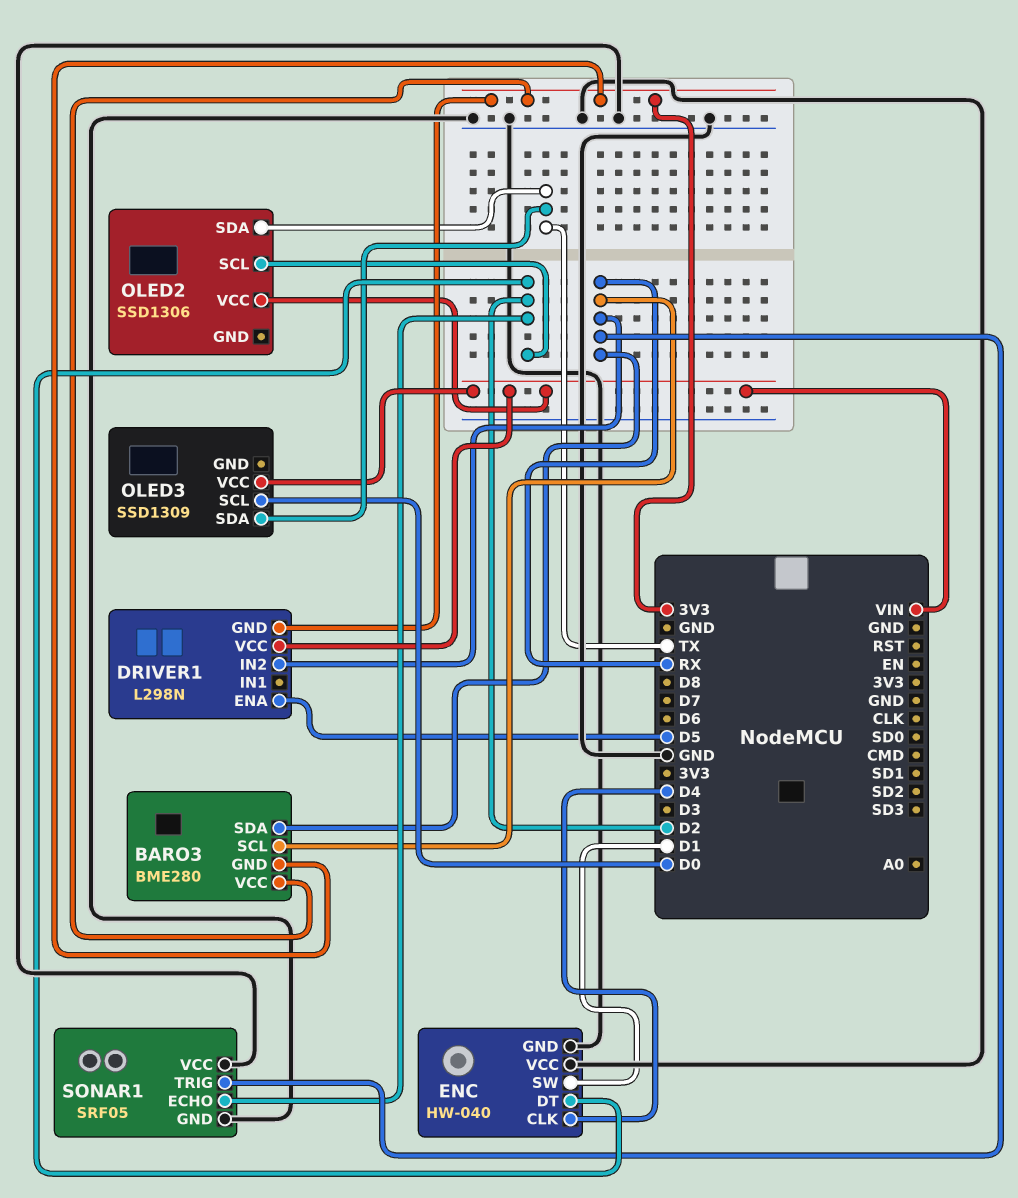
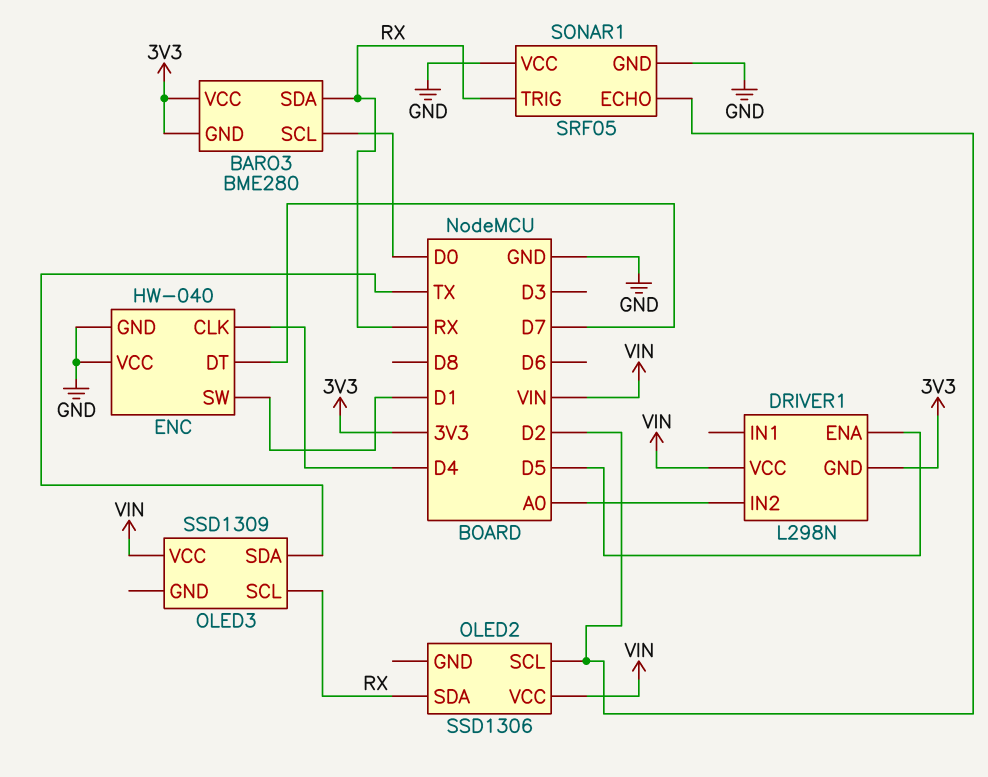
BARO3 pin SCL: RX -> D0
DRIVER1 pin IN2: RX -> A0
ENC pin DT: D2 -> D7
OLED2 pin SDA: TX -> RX
OLED3 pin SCL: D0 -> RX

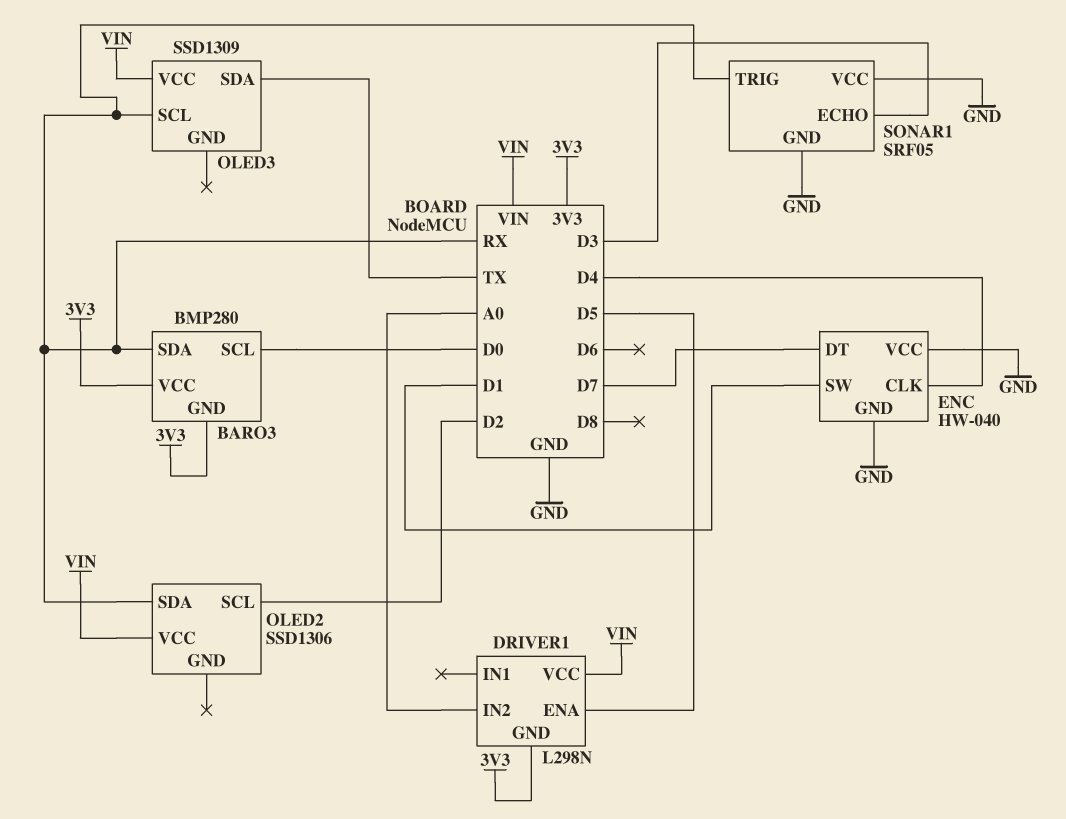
BARO3: BME280 -> BMP280
SONAR1 pin ECHO: D2 -> D3

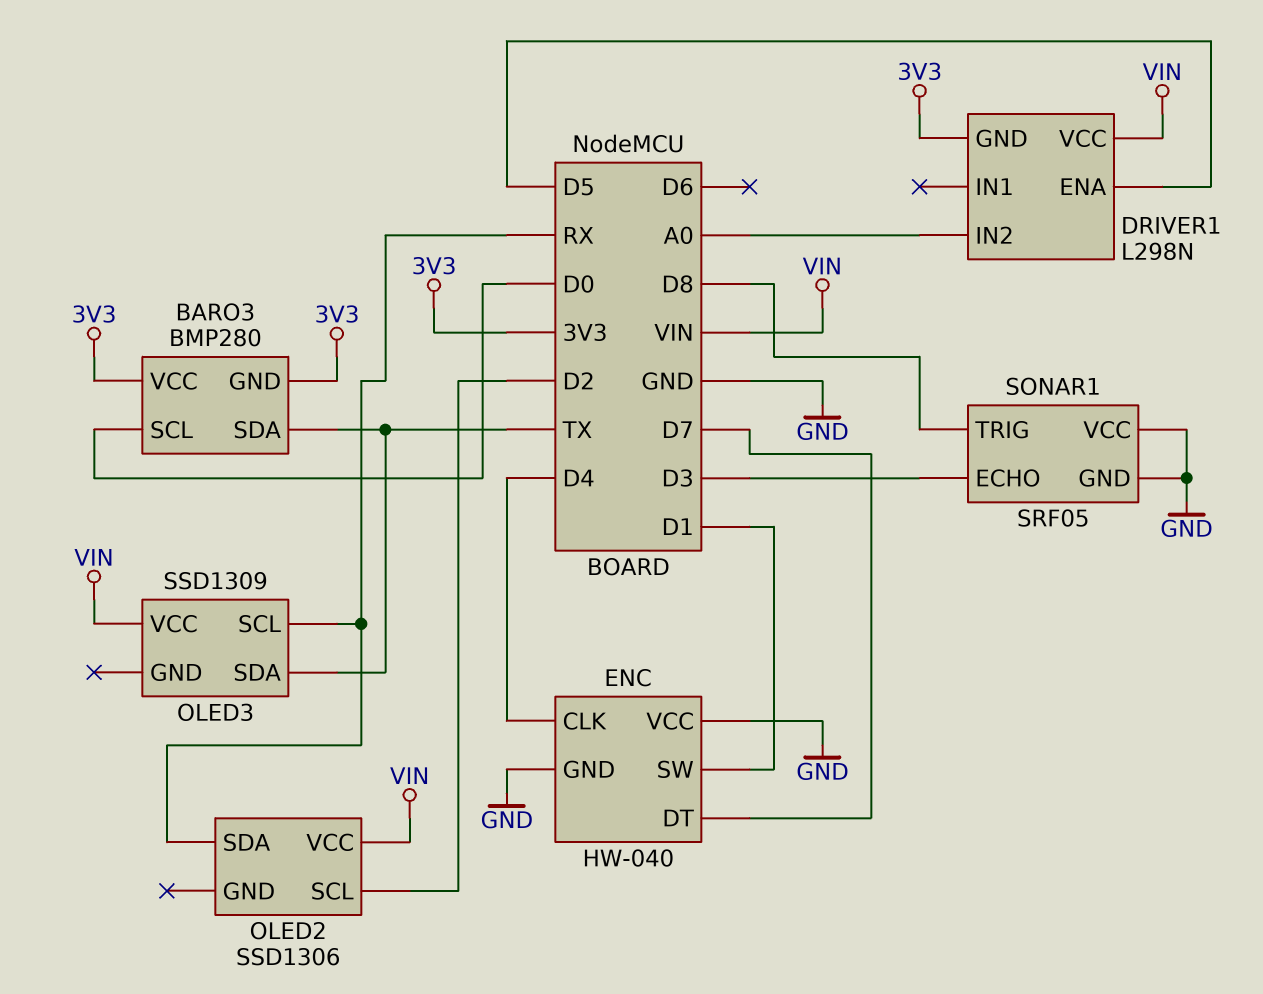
BARO3 pin SDA: RX -> TX
SONAR1 pin TRIG: RX -> D8

